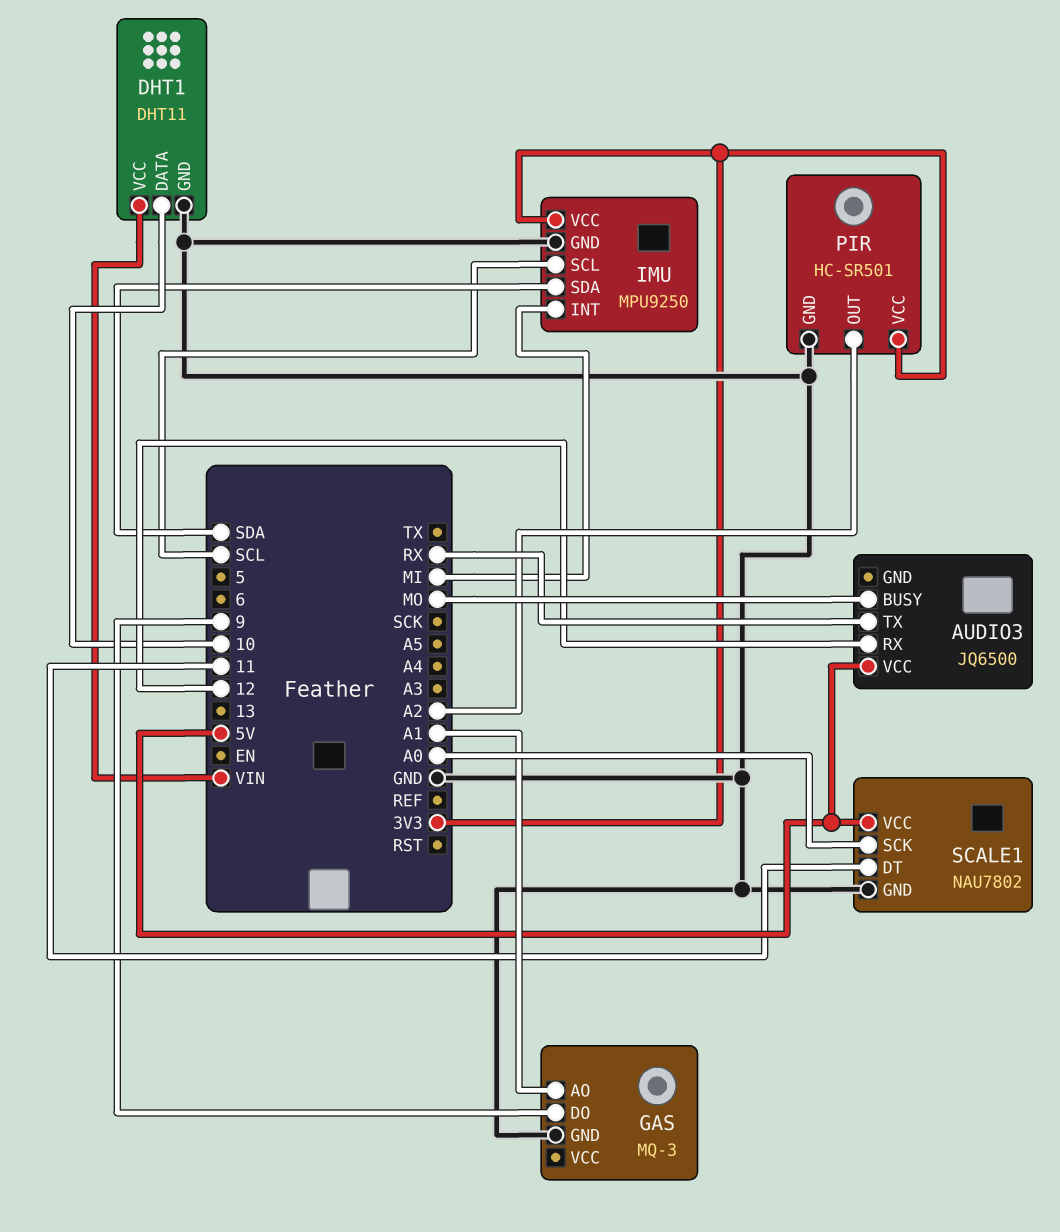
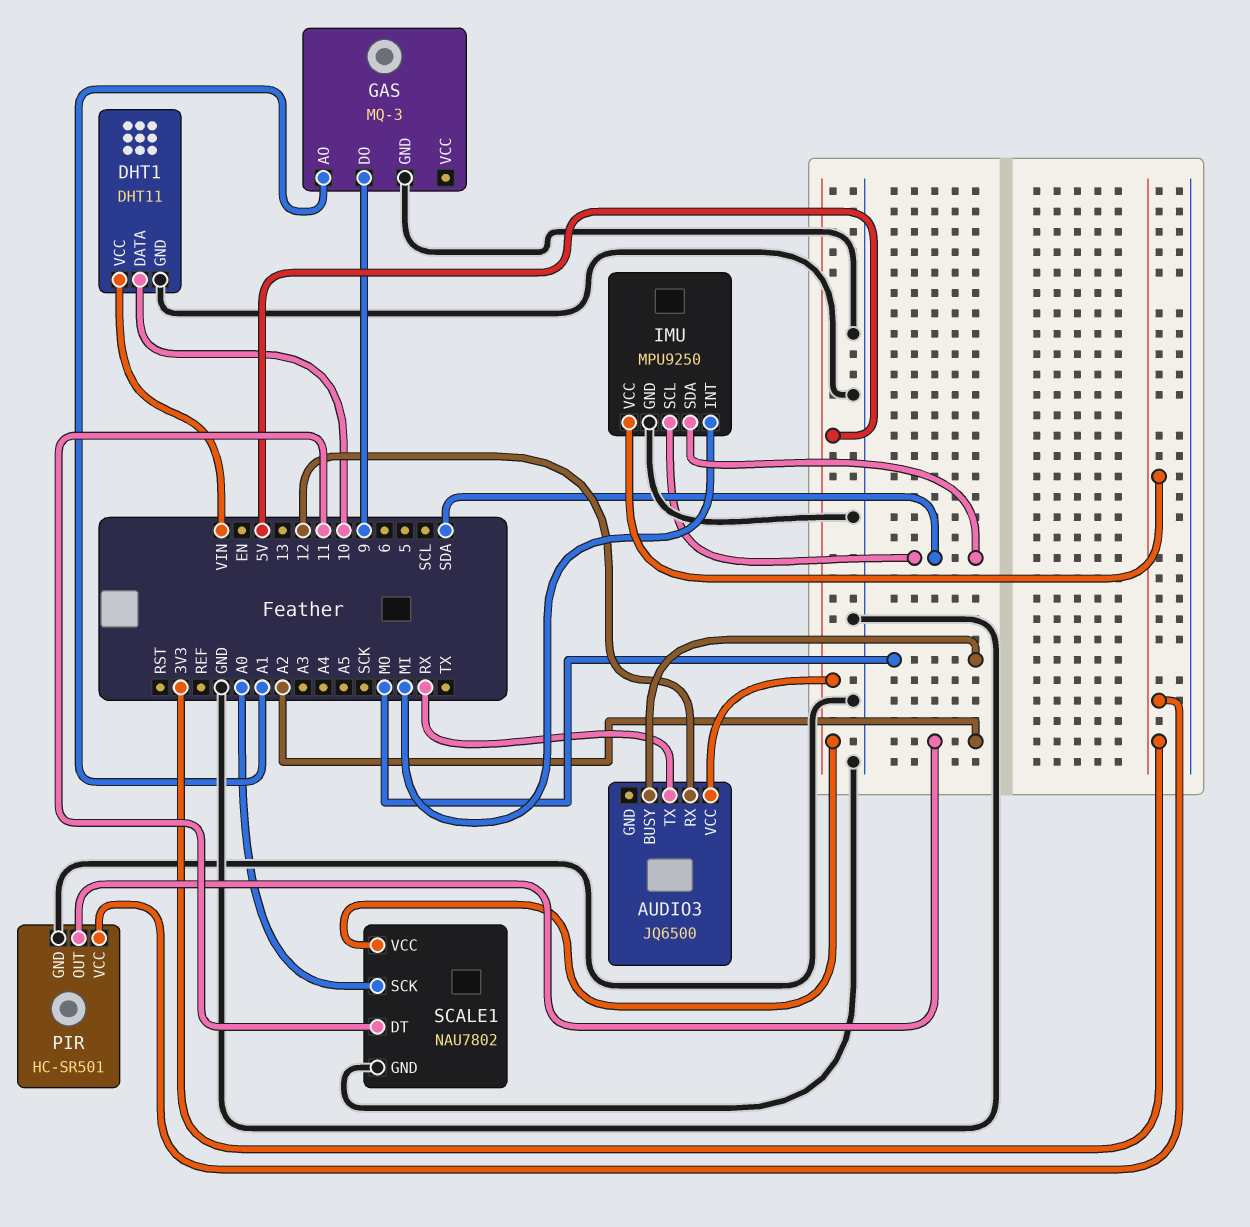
IMU pin SCL: SCL -> SDA

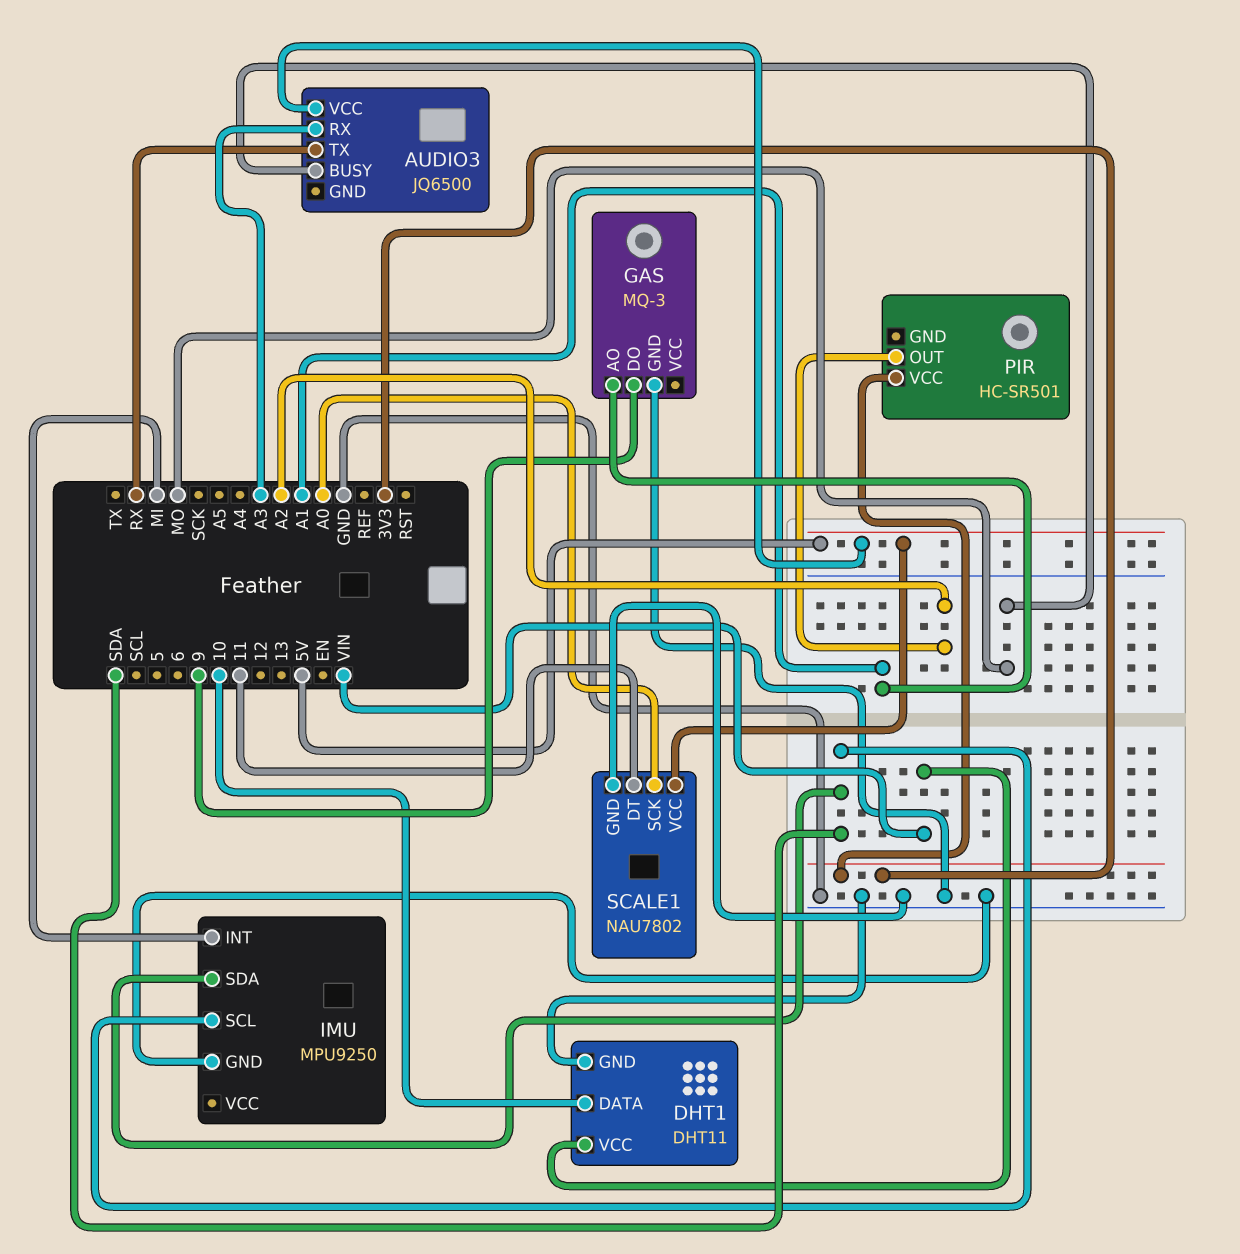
AUDIO3 pin RX: 12 -> A3
IMU pin VCC: 3V3 -> none
PIR pin GND: GND -> none

